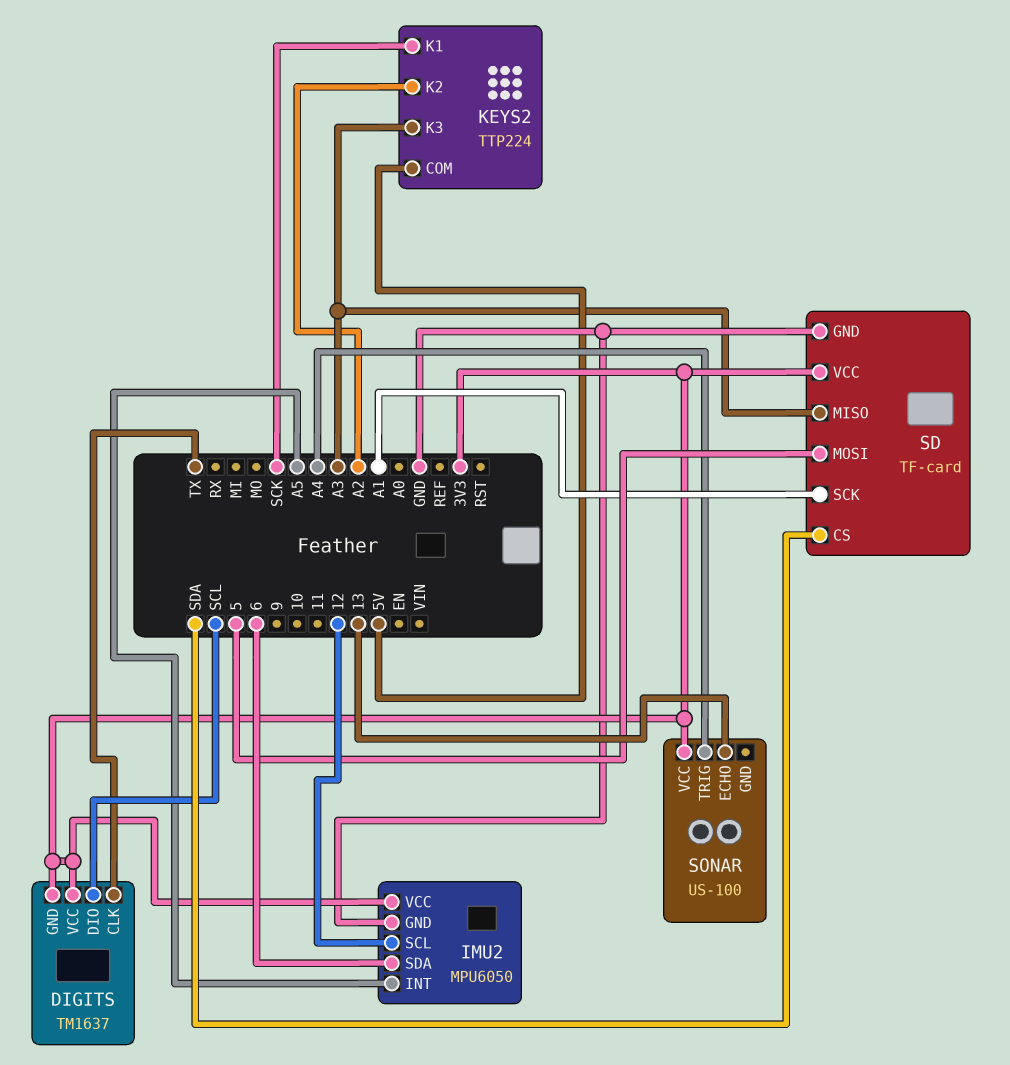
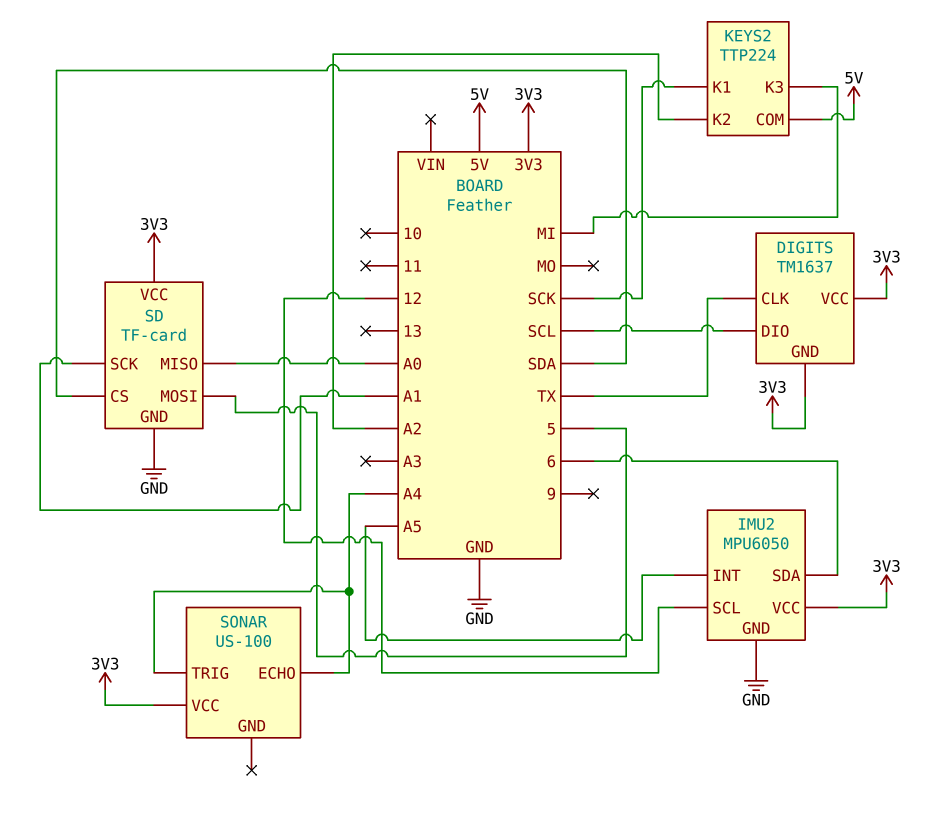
KEYS2 pin K3: A3 -> MI
SD pin MISO: A3 -> A0
SONAR pin ECHO: 13 -> A4

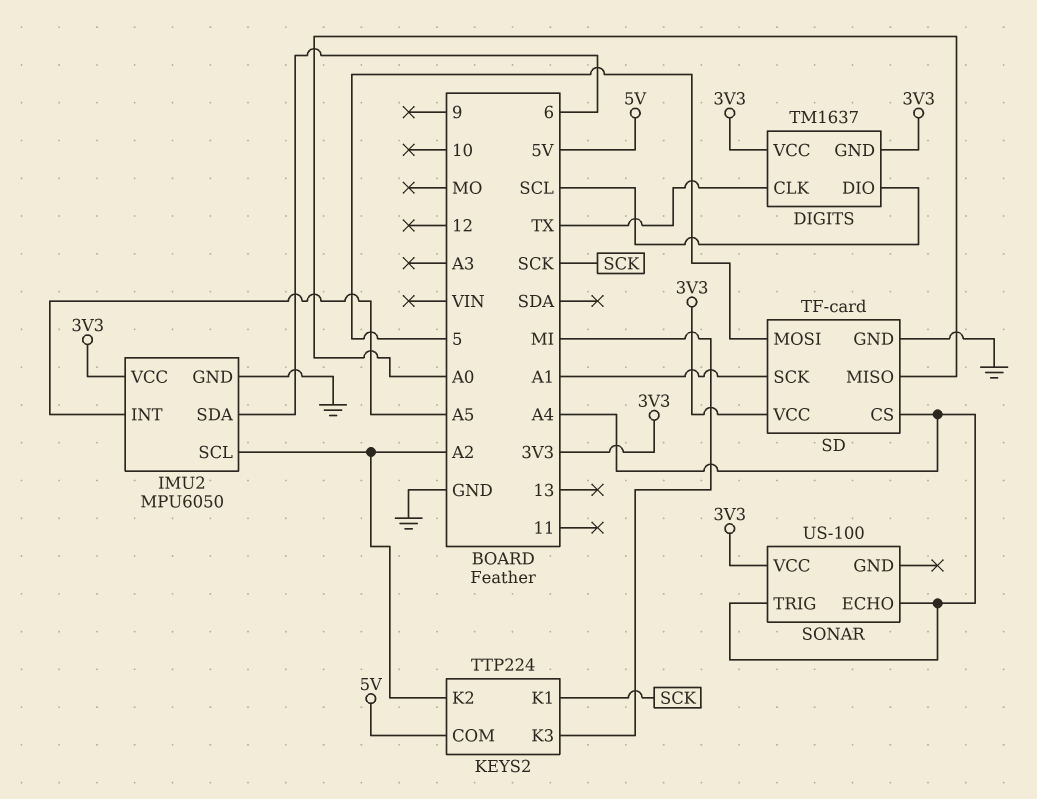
IMU2 pin SCL: 12 -> A2
SD pin CS: SDA -> A4

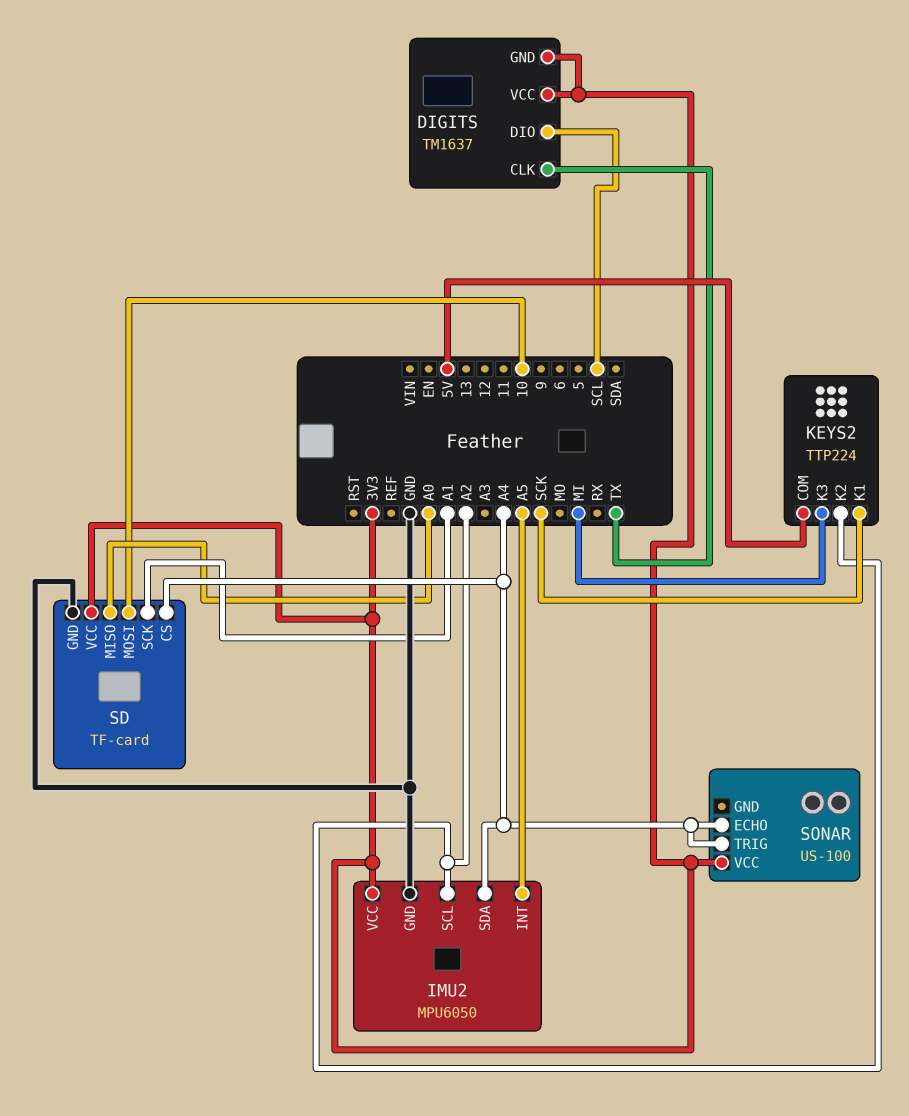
IMU2 pin SDA: 6 -> A4
SD pin MOSI: 5 -> 10

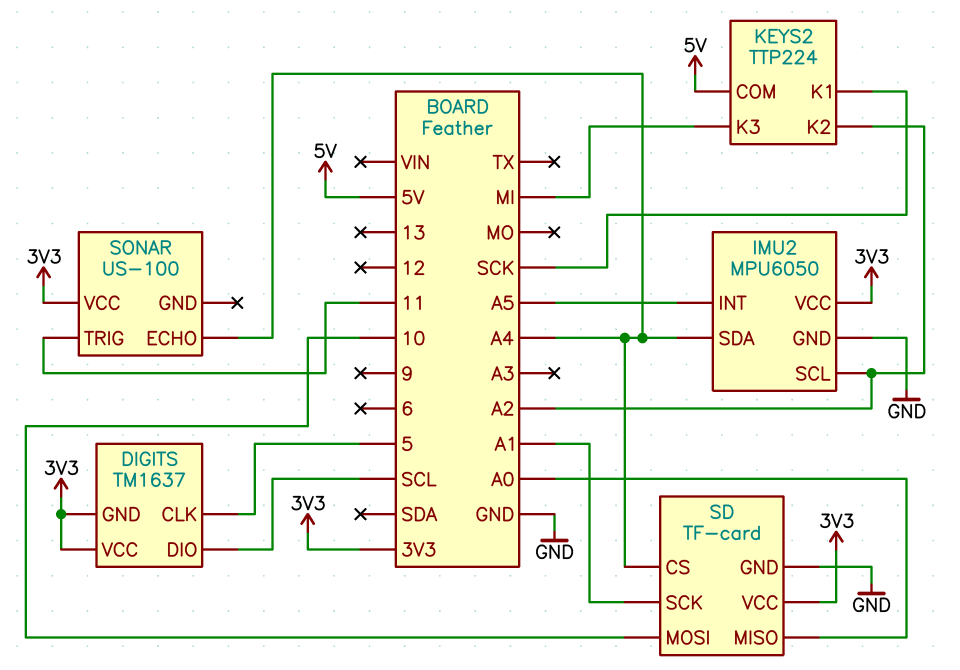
DIGITS pin CLK: TX -> 5
SONAR pin TRIG: A4 -> 11

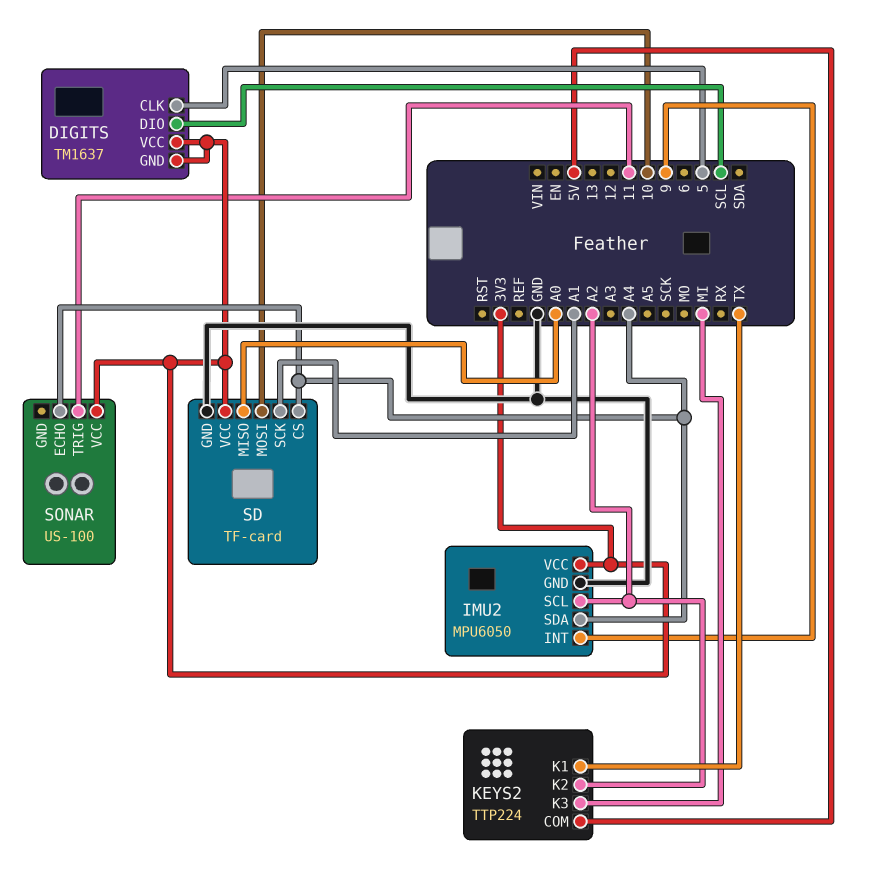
IMU2 pin INT: A5 -> 9
KEYS2 pin K1: SCK -> TX

